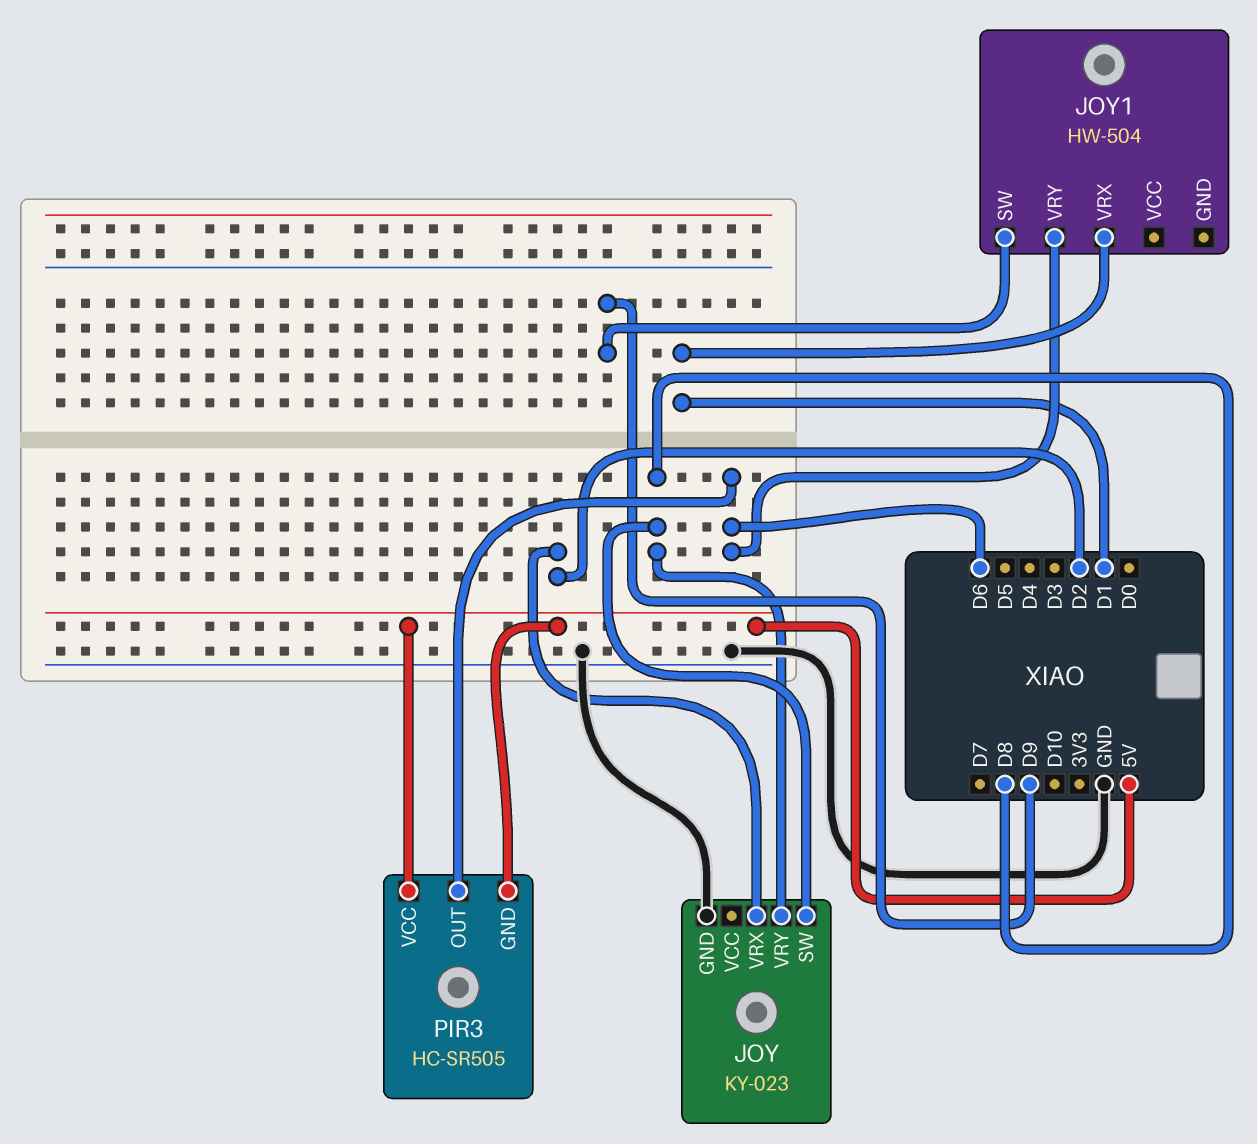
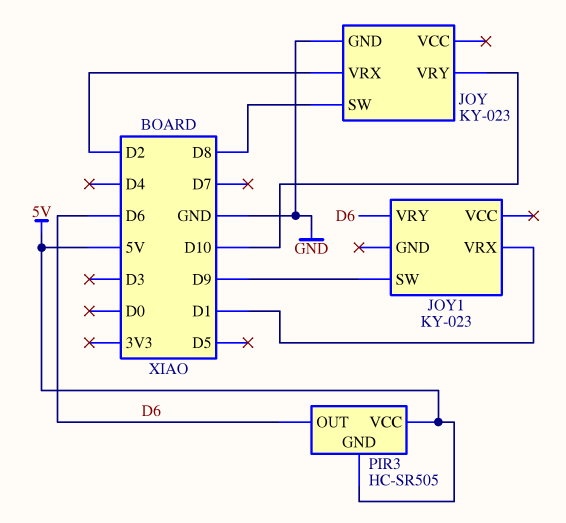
JOY pin VRY: D8 -> D10
JOY1: HW-504 -> KY-023

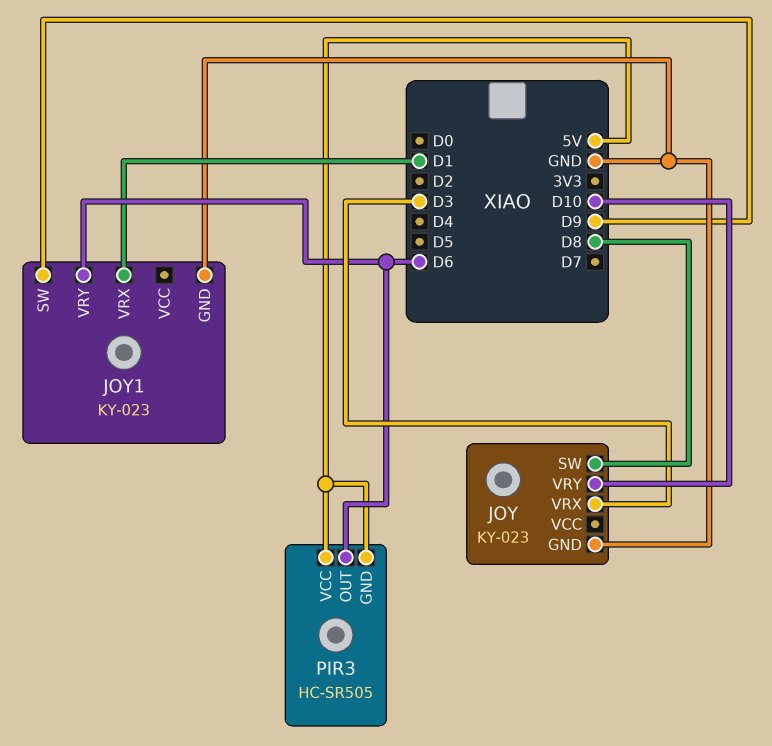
JOY pin VRX: D2 -> D3
JOY1 pin GND: none -> GND

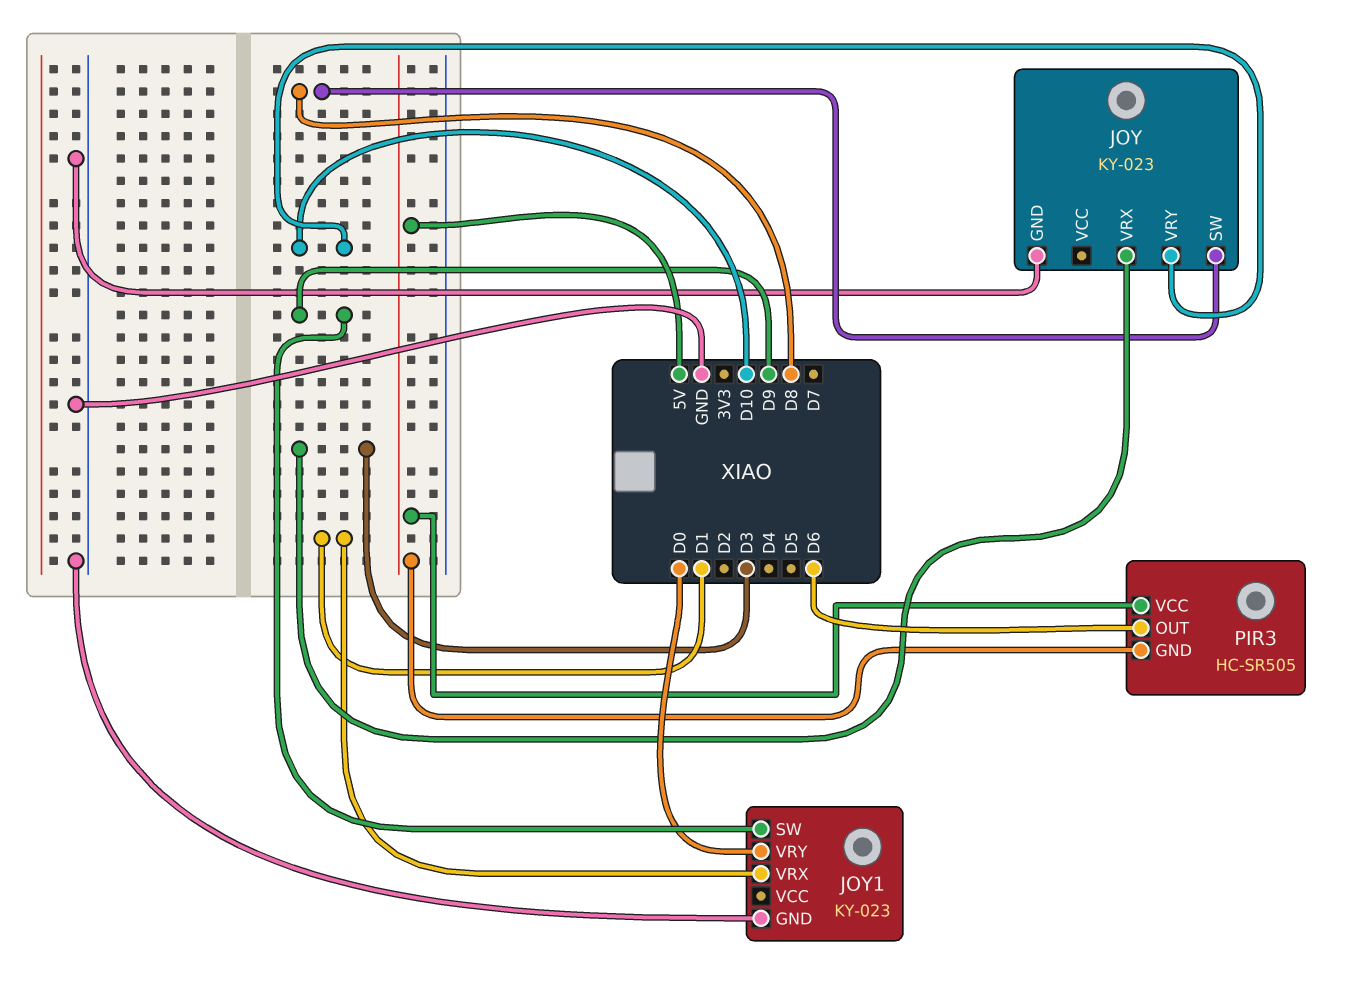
JOY1 pin VRY: D6 -> D0

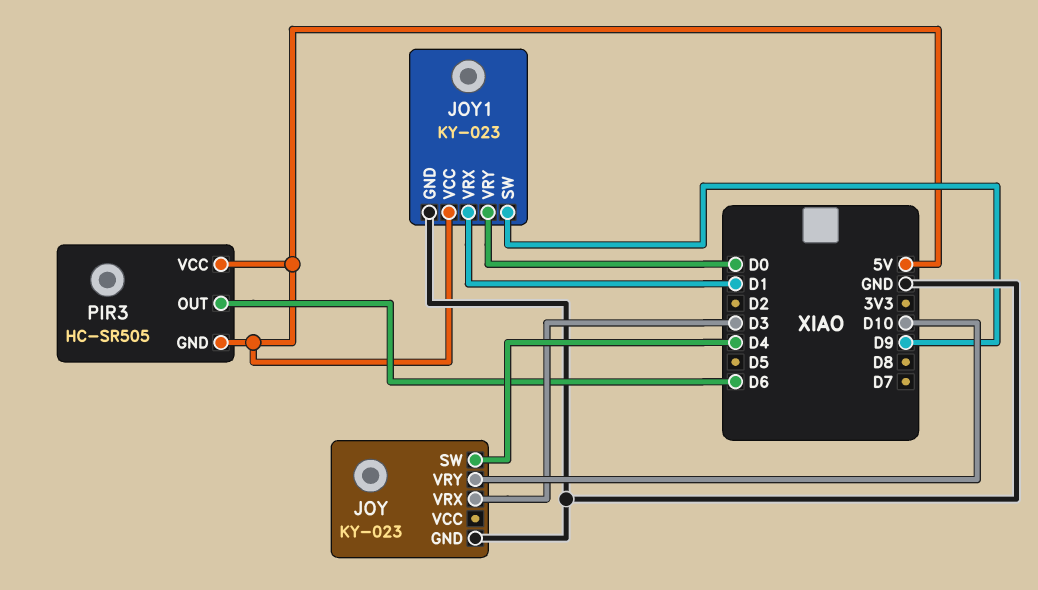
JOY pin SW: D8 -> D4
JOY1 pin VCC: none -> 5V

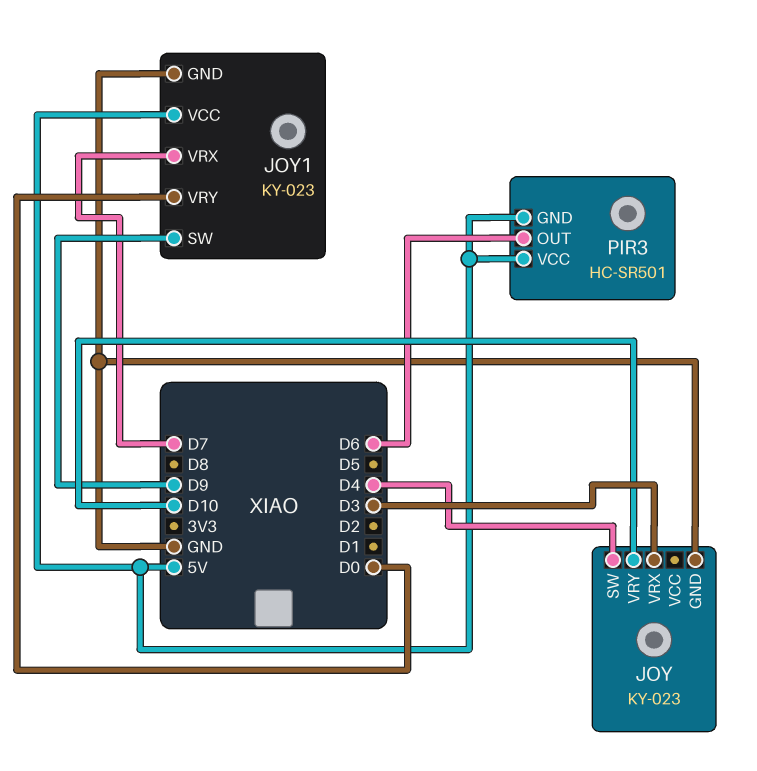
JOY1 pin VRX: D1 -> D7
PIR3: HC-SR505 -> HC-SR501

